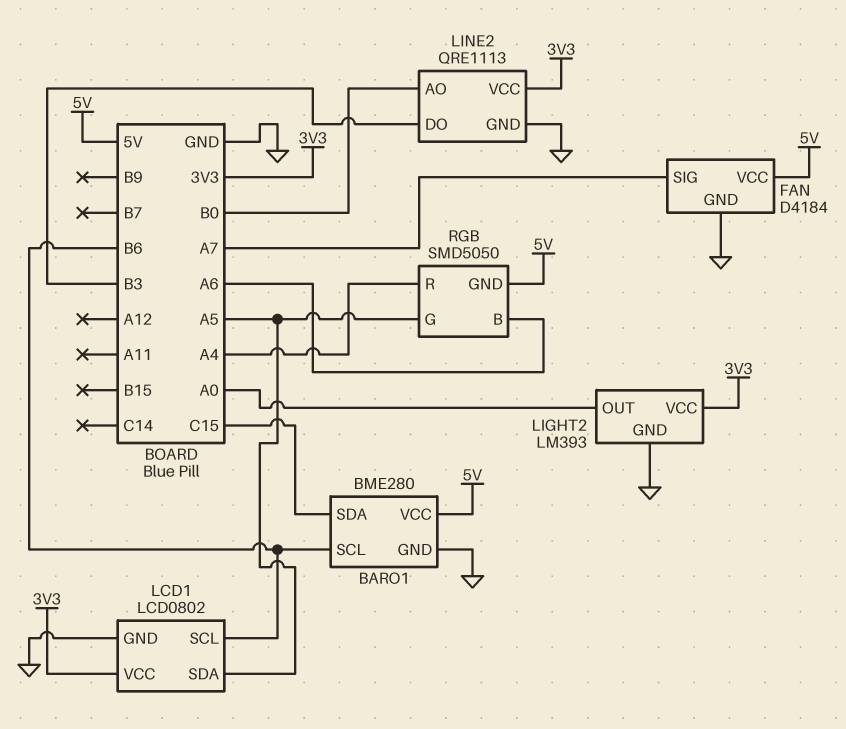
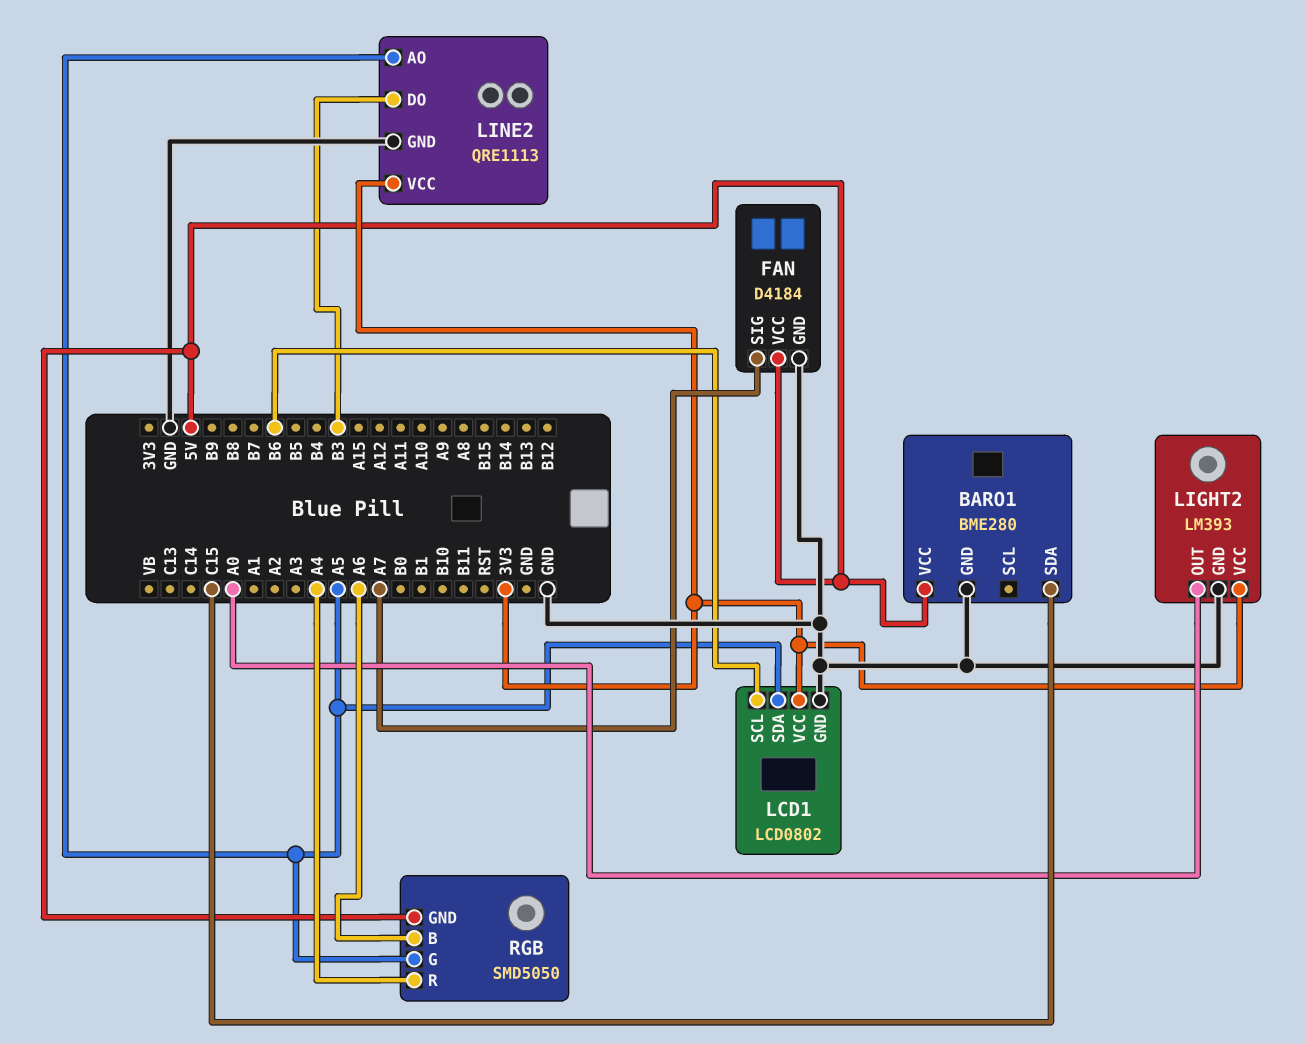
BARO1 pin SCL: B6 -> none
LINE2 pin AO: B0 -> A5

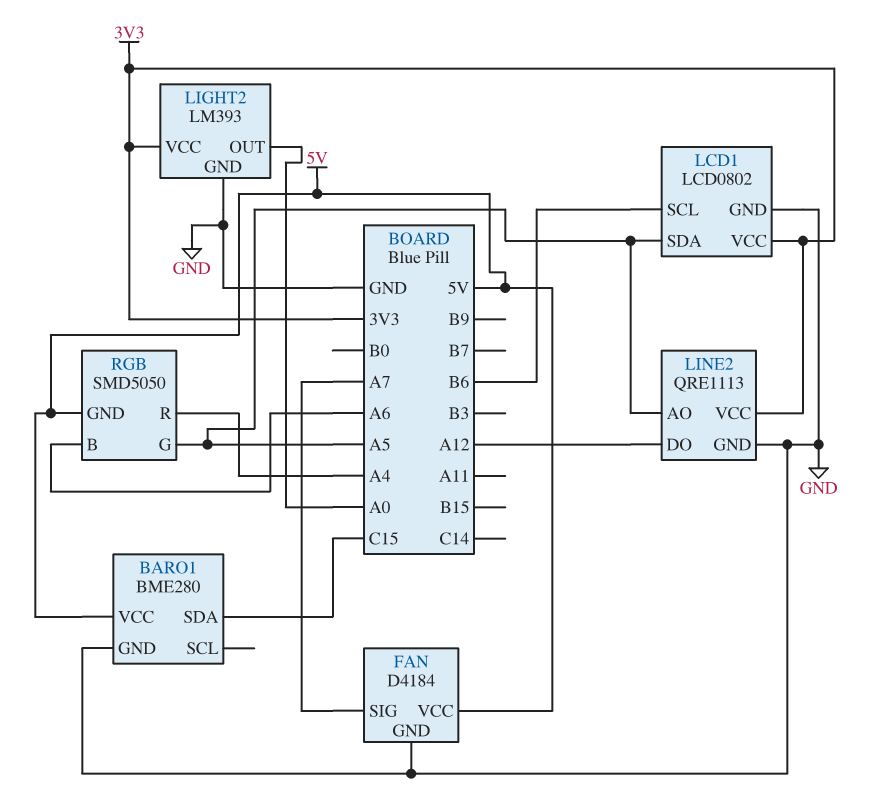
LINE2 pin DO: B3 -> A12

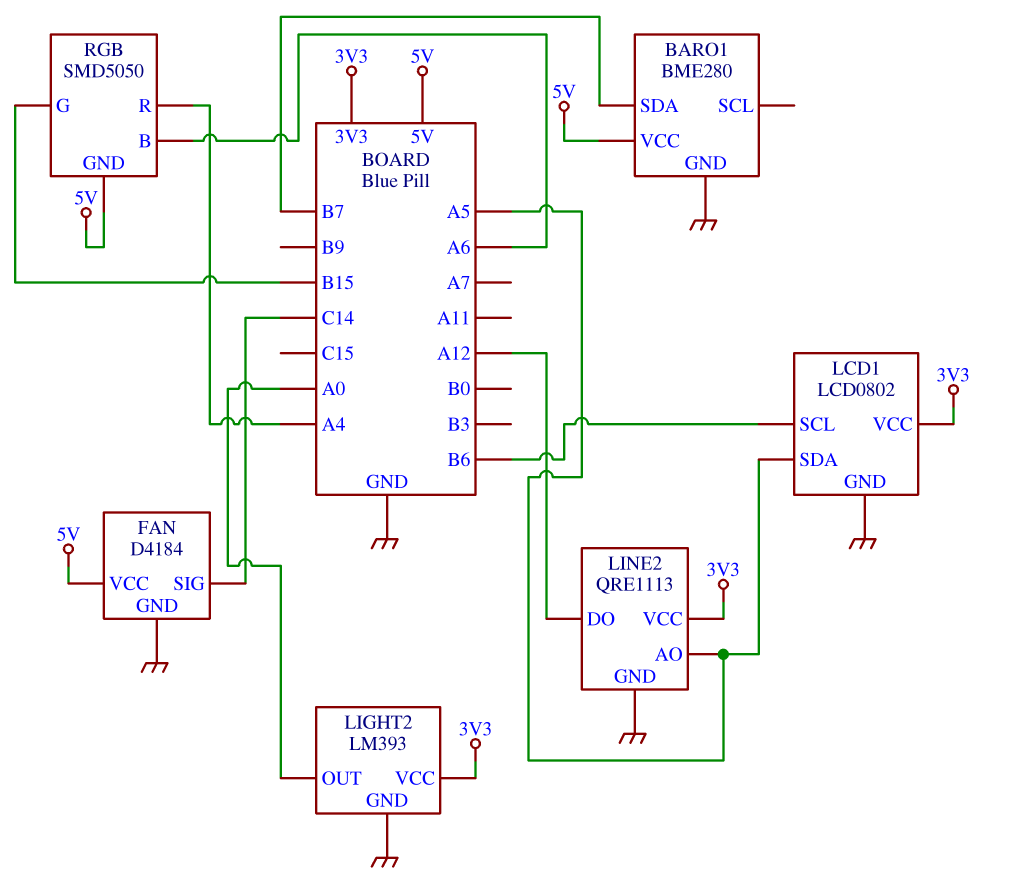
BARO1 pin SDA: C15 -> B7
FAN pin SIG: A7 -> C14
RGB pin G: A5 -> B15

